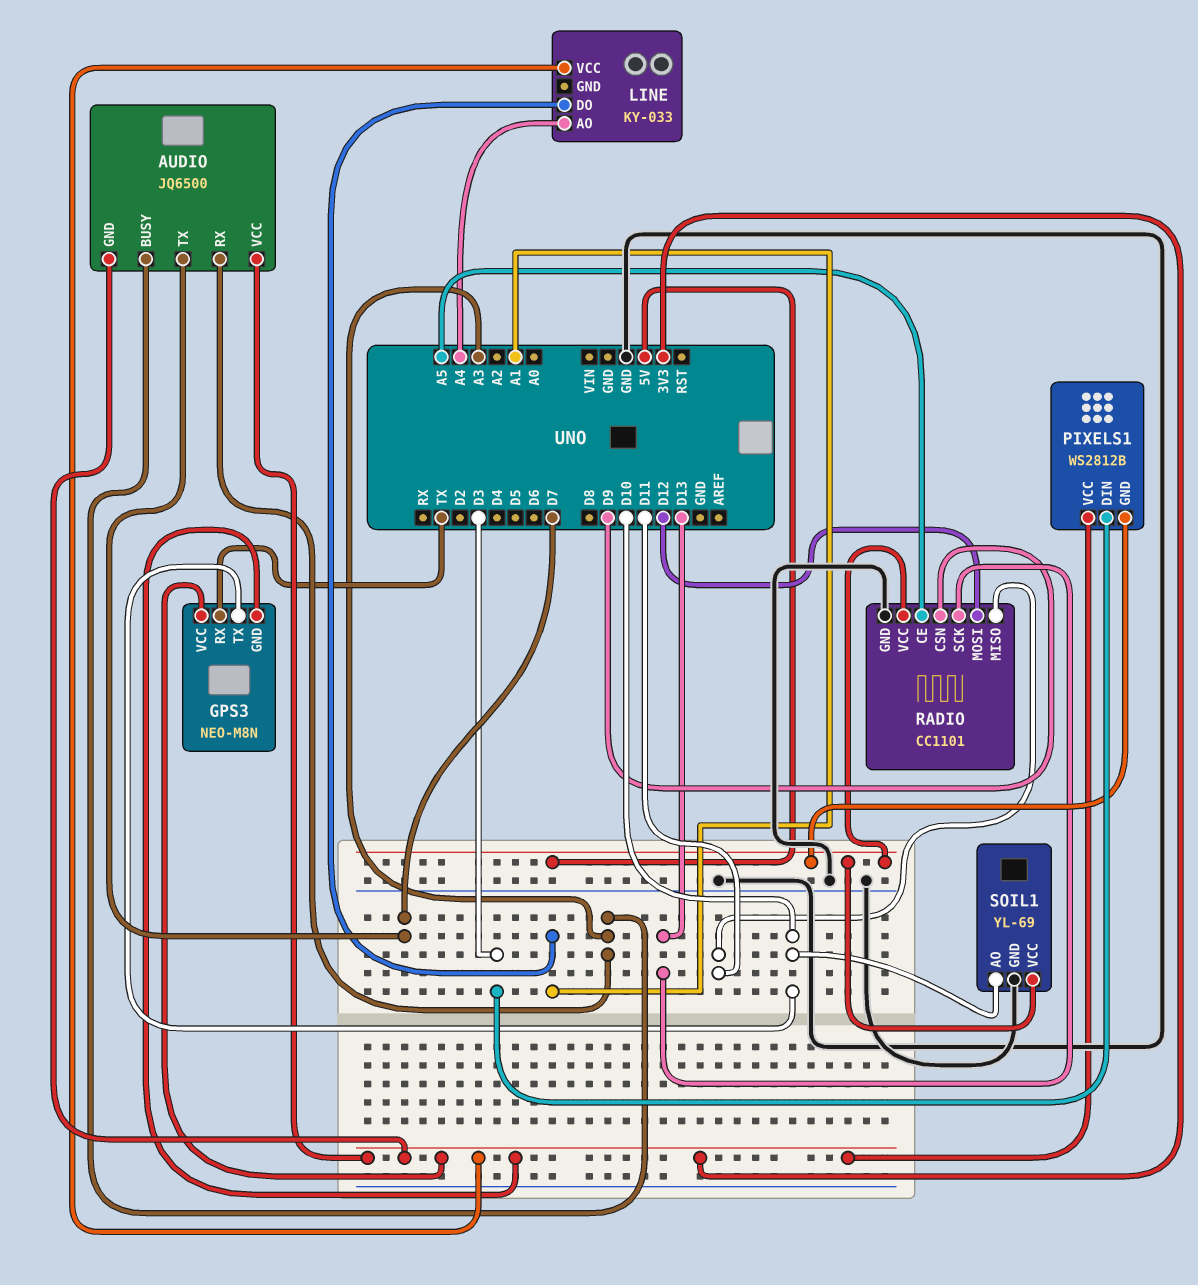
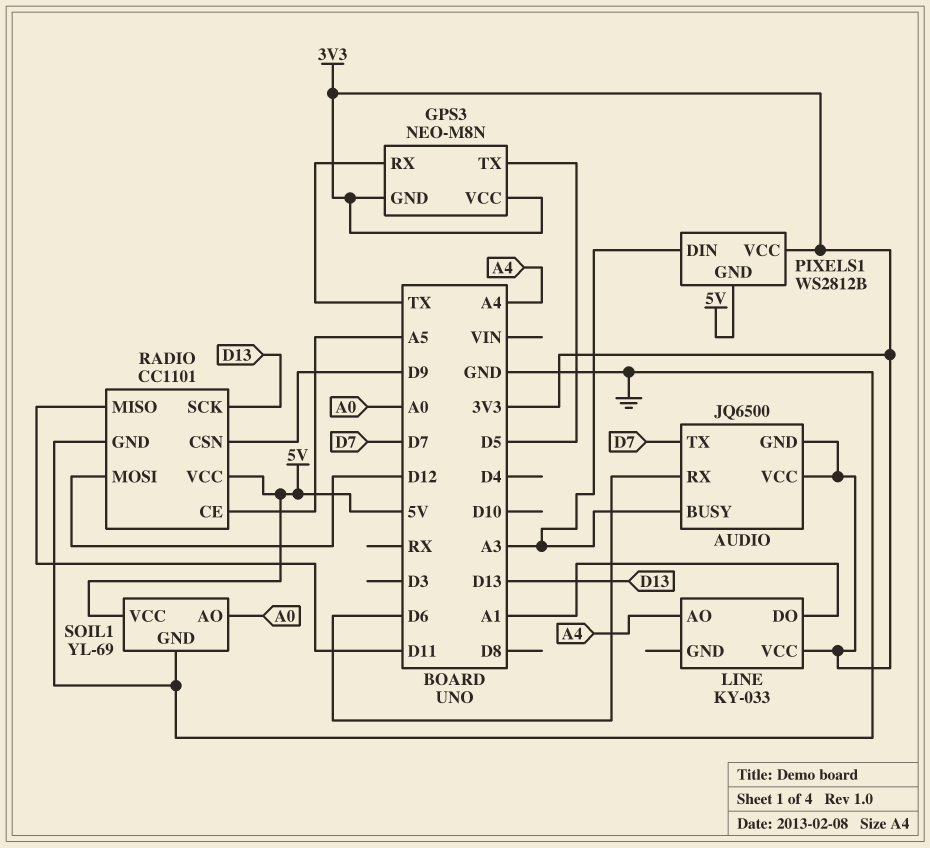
AUDIO pin RX: A3 -> D6
GPS3 pin TX: D10 -> D5
PIXELS1 pin DIN: D3 -> A3
SOIL1 pin AO: D10 -> A0

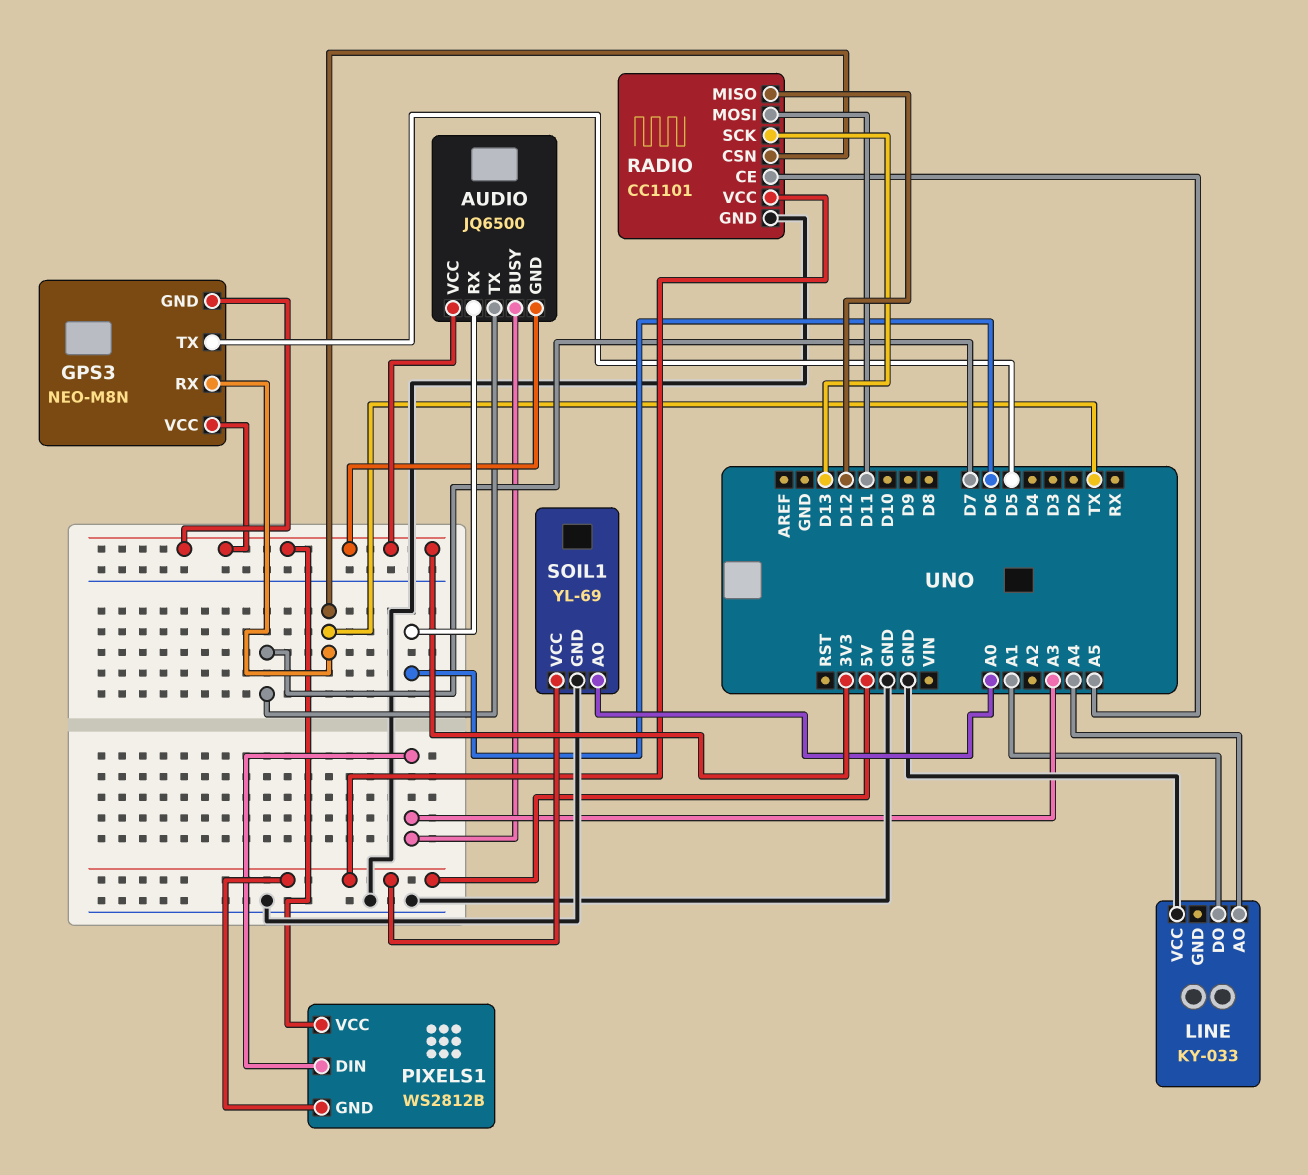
LINE pin VCC: 3V3 -> GND
RADIO pin CSN: D9 -> TX
RADIO pin MISO: D11 -> D12
RADIO pin MOSI: D12 -> D11

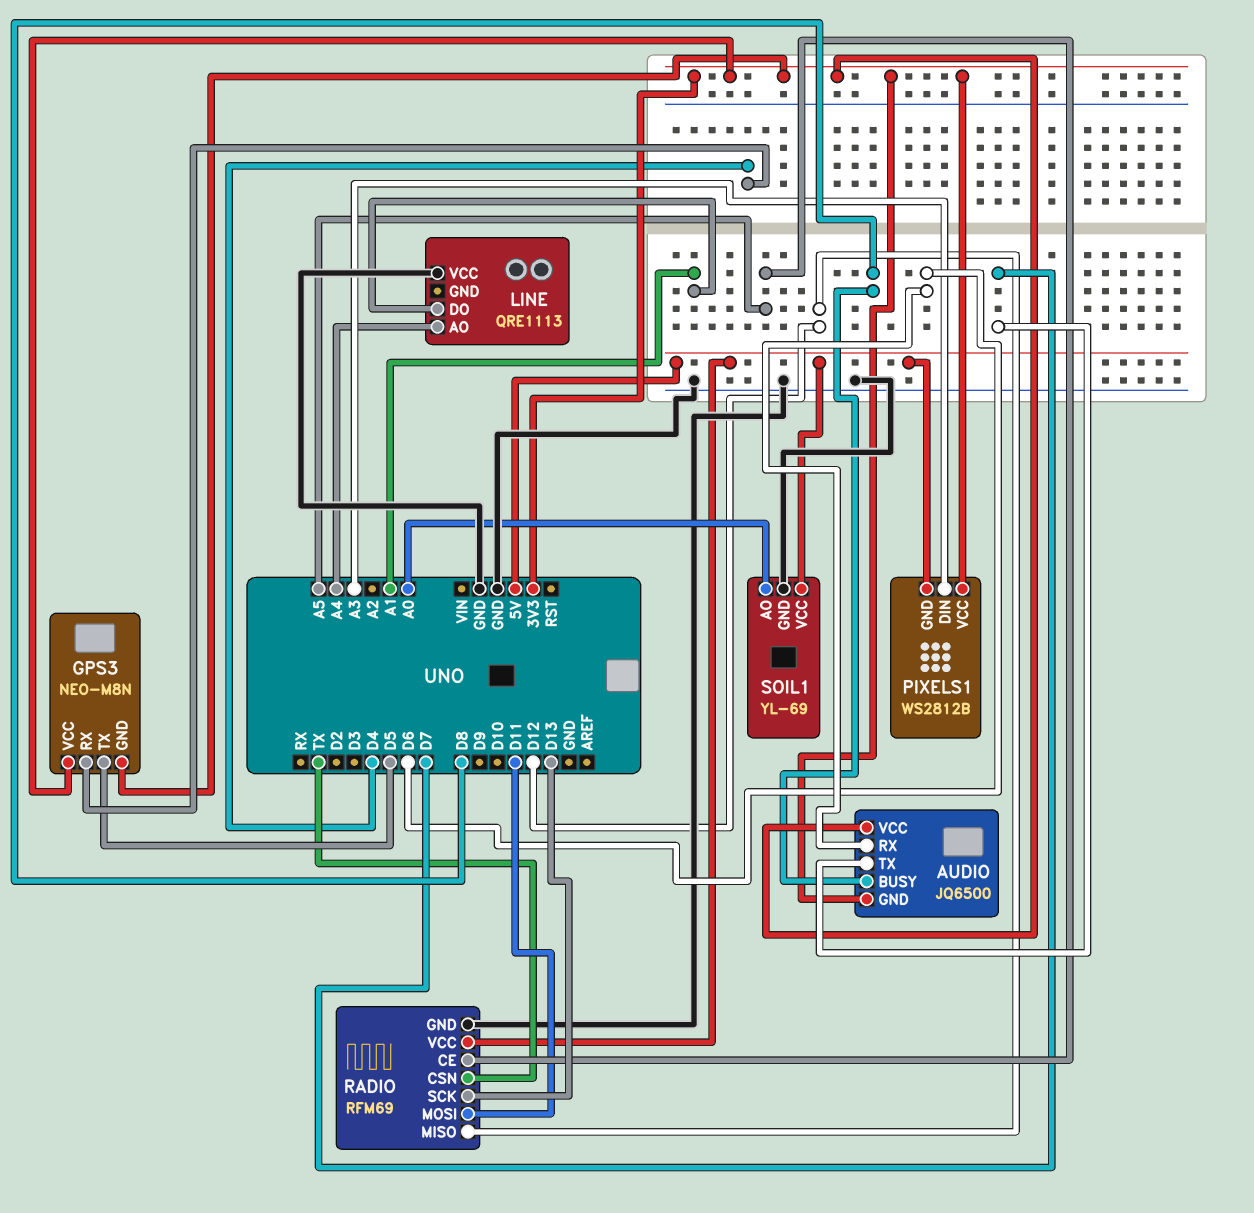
AUDIO pin BUSY: A3 -> D8
GPS3 pin RX: TX -> D4
LINE: KY-033 -> QRE1113
RADIO: CC1101 -> RFM69

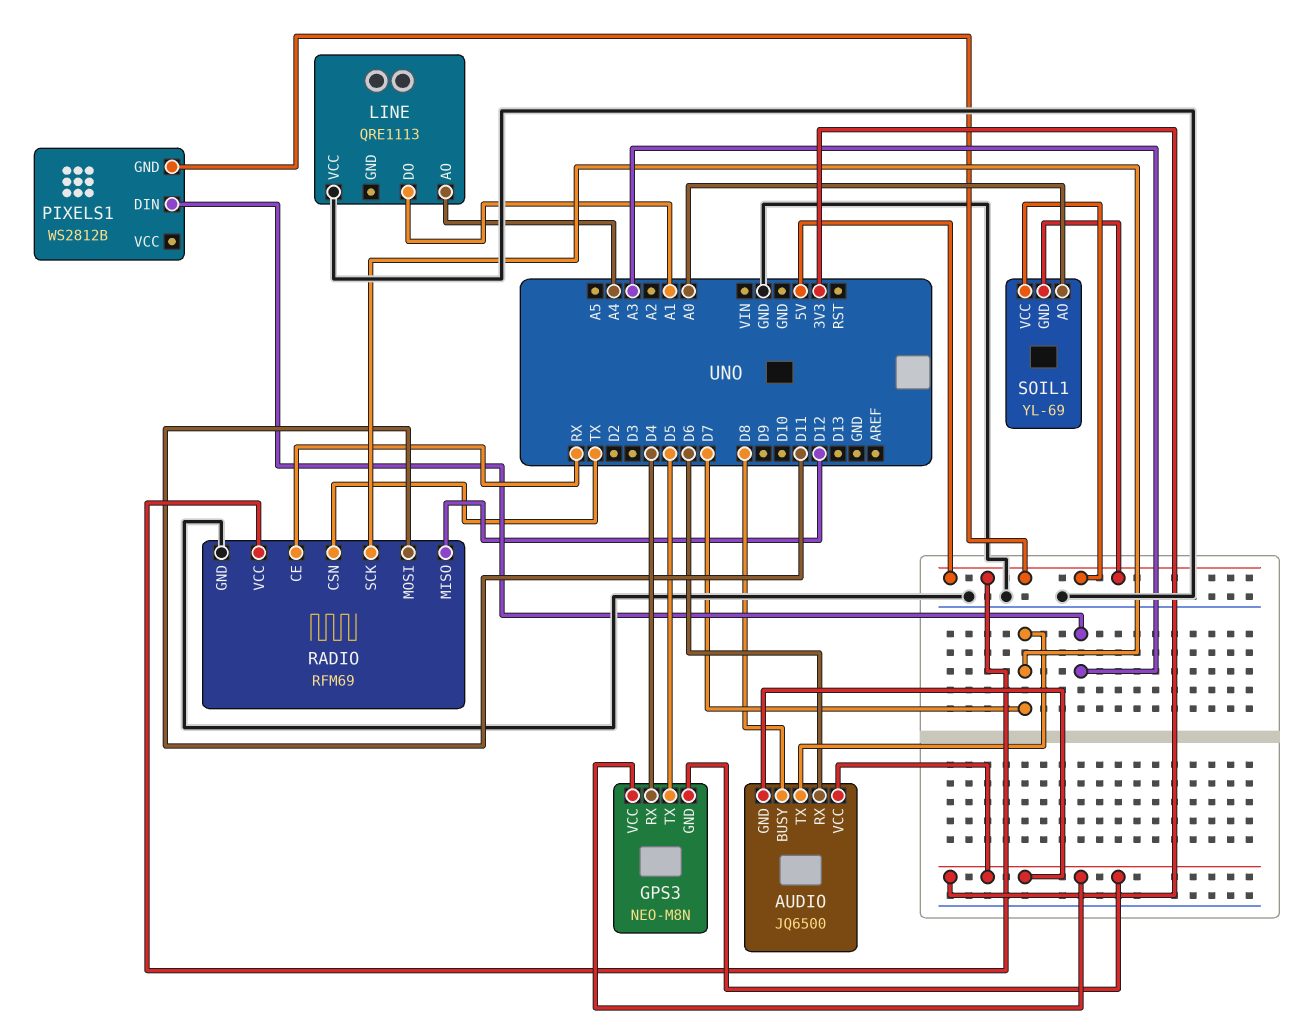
PIXELS1 pin VCC: 3V3 -> none
RADIO pin CE: A5 -> RX
RADIO pin SCK: D13 -> D7
SOIL1 pin GND: GND -> 5V

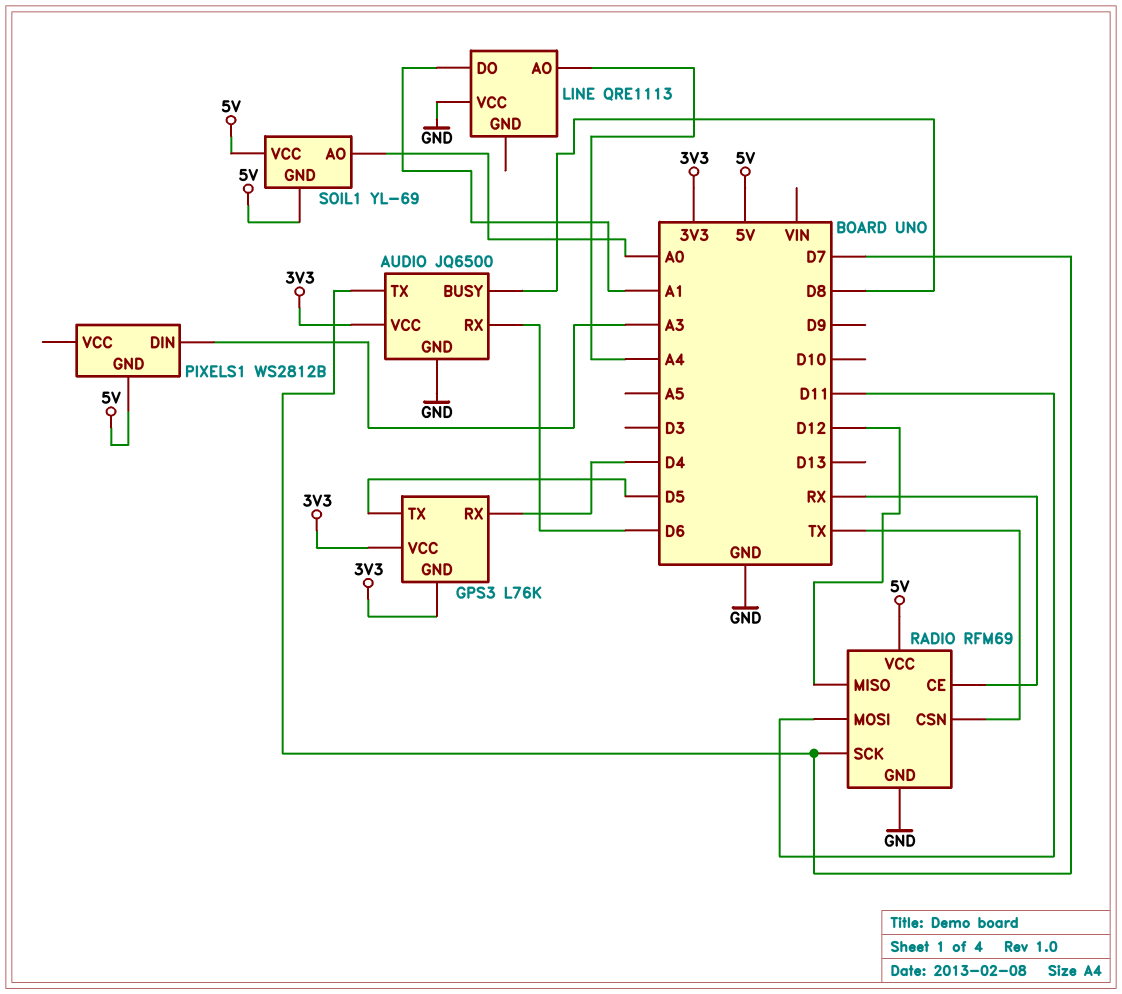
AUDIO pin GND: 3V3 -> GND
GPS3: NEO-M8N -> L76K

